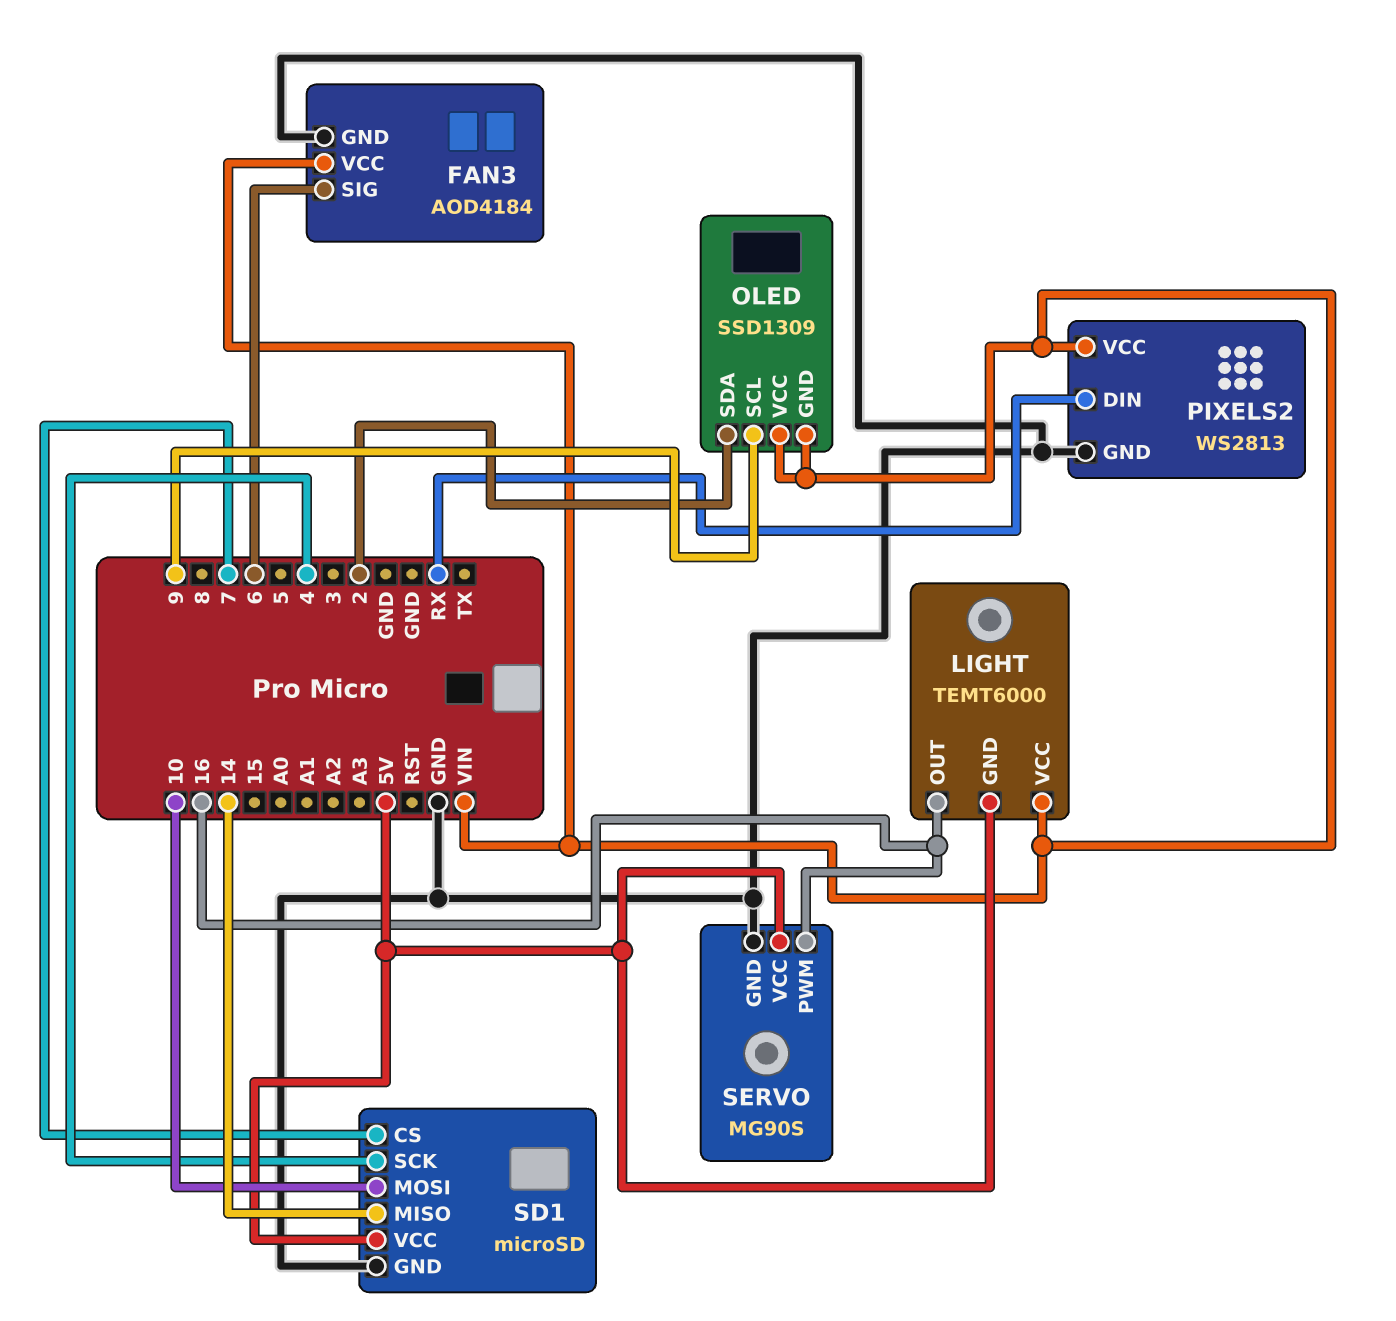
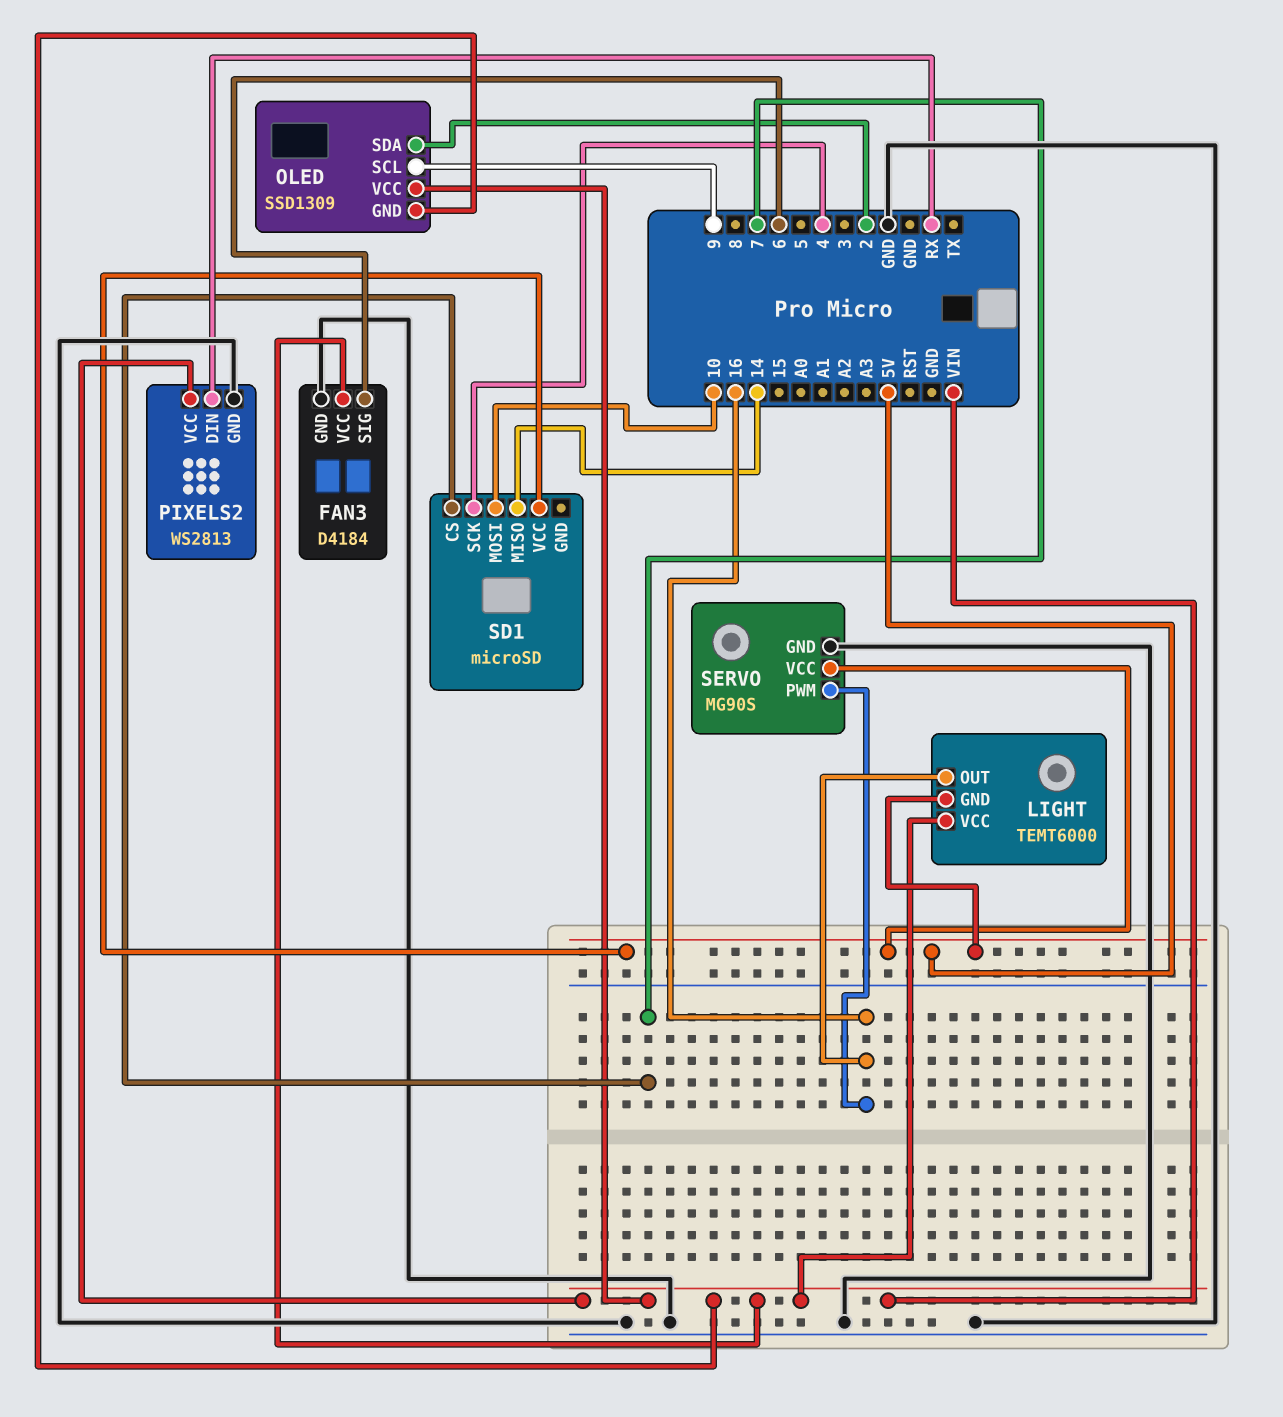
FAN3: AOD4184 -> D4184
SD1 pin GND: GND -> none

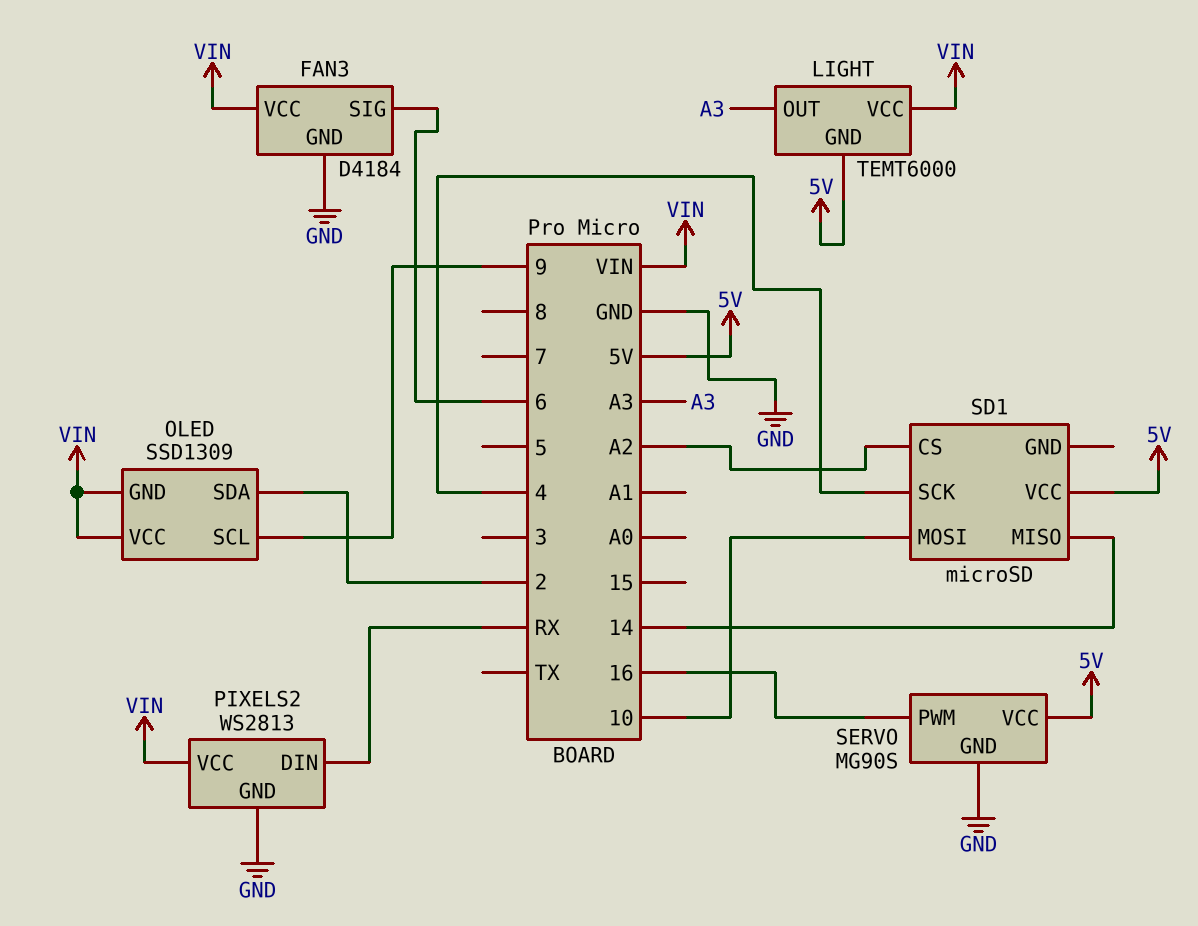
LIGHT pin OUT: 16 -> A3
SD1 pin CS: 7 -> A2

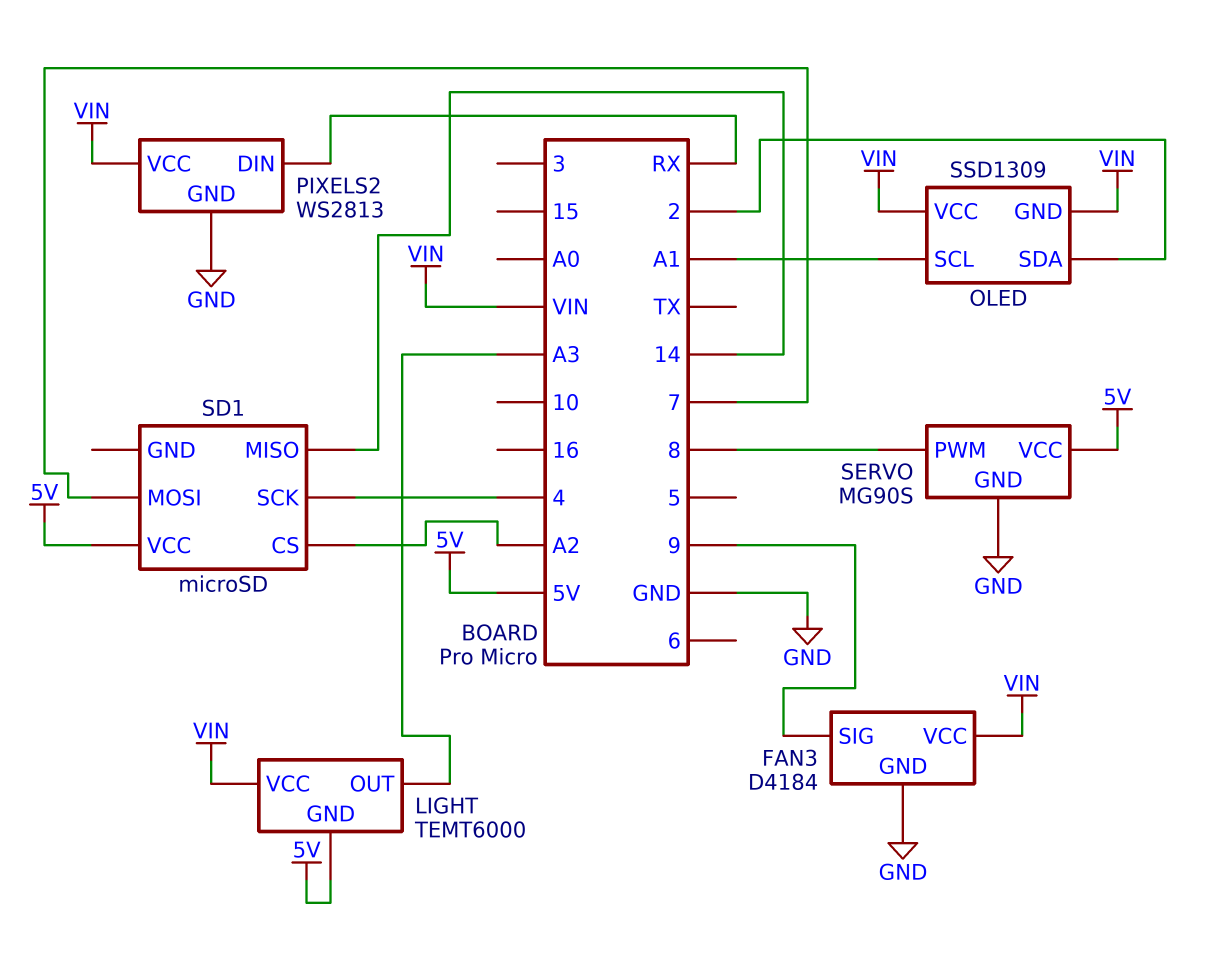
FAN3 pin SIG: 6 -> 9
OLED pin SCL: 9 -> A1
SD1 pin MOSI: 10 -> 7
SERVO pin PWM: 16 -> 8

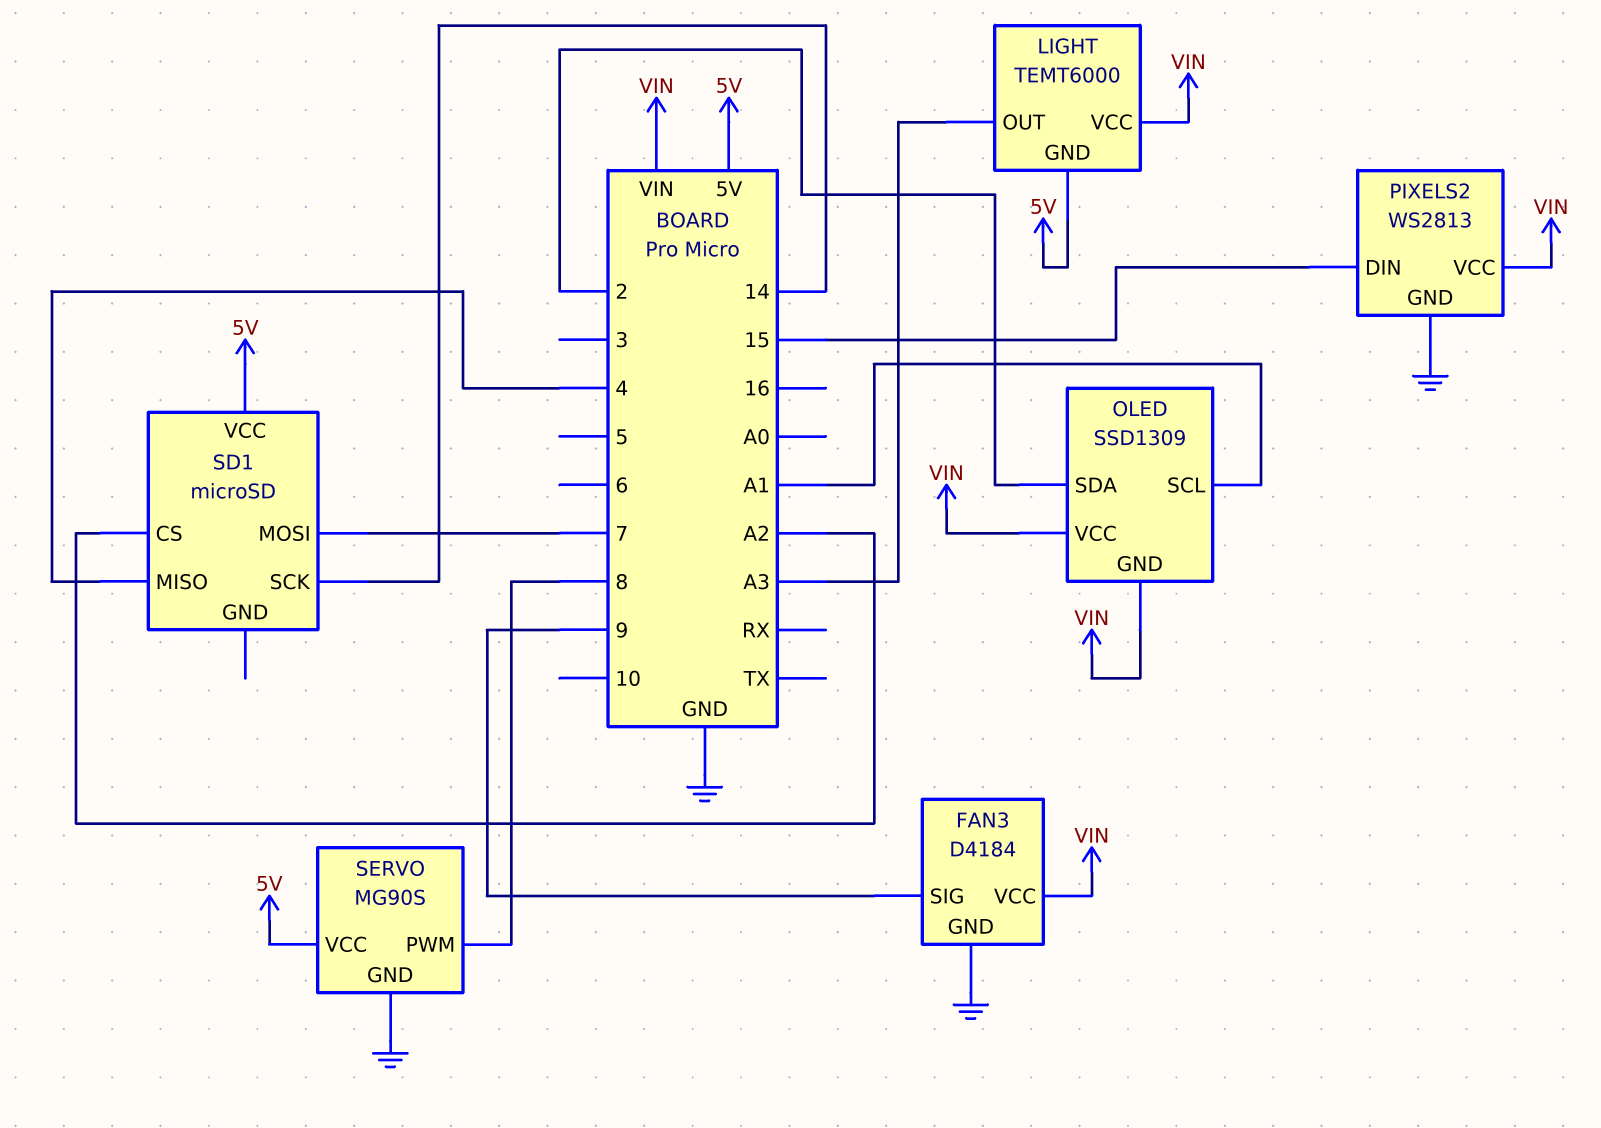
PIXELS2 pin DIN: RX -> 15
SD1 pin MISO: 14 -> 4
SD1 pin SCK: 4 -> 14

